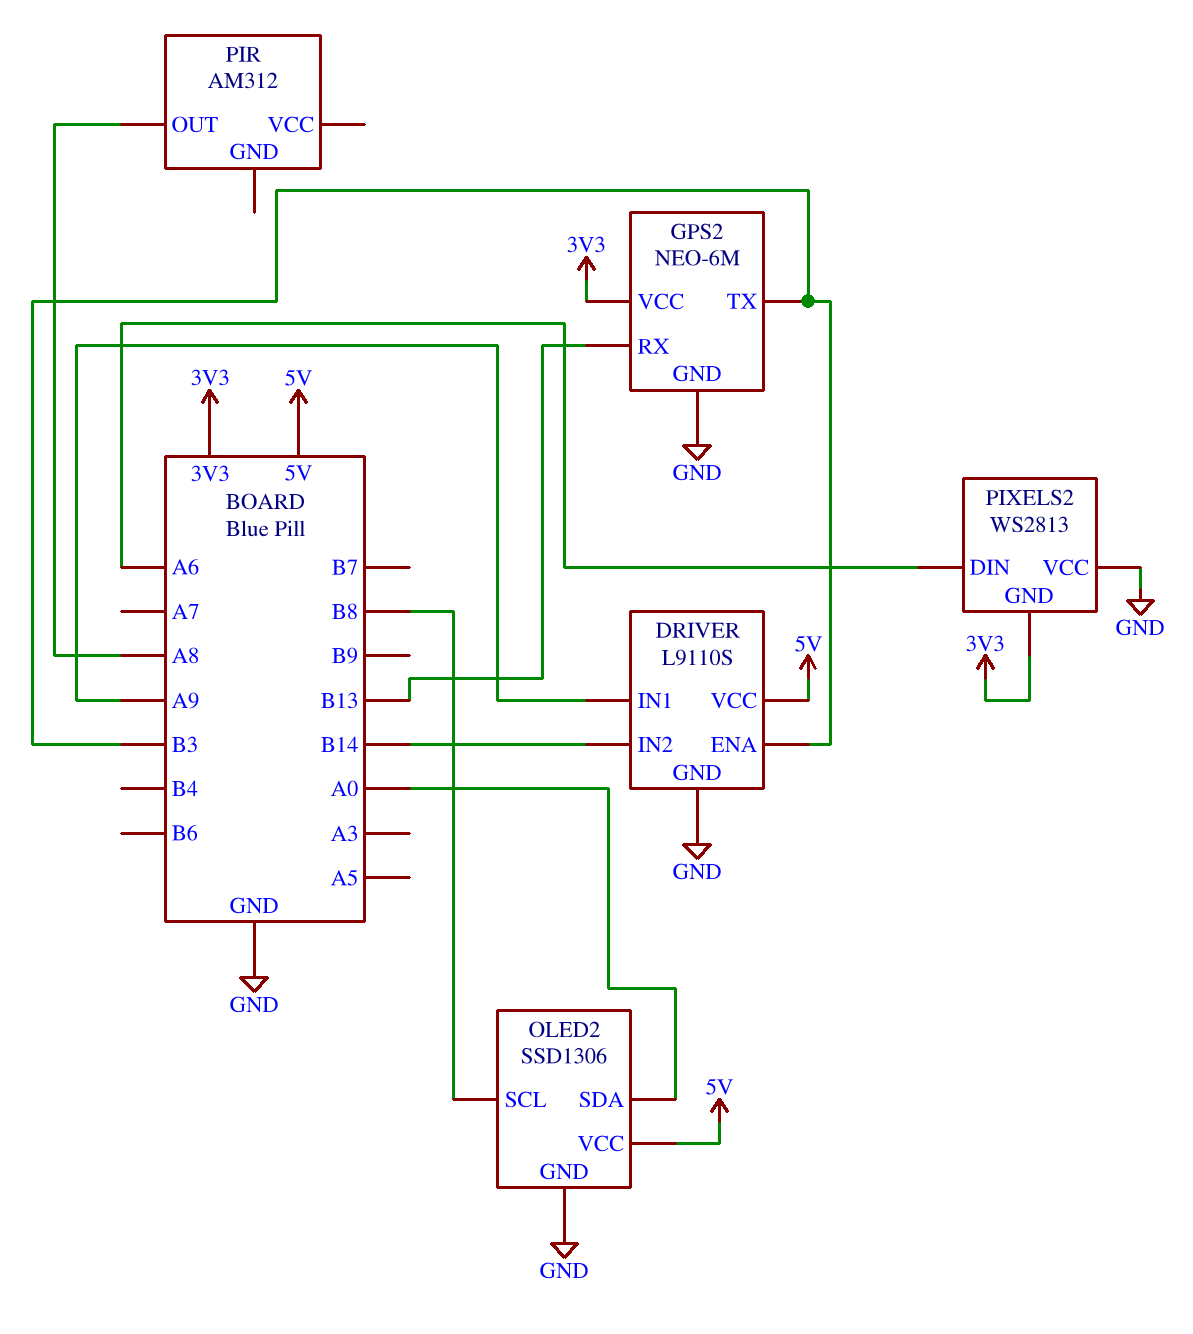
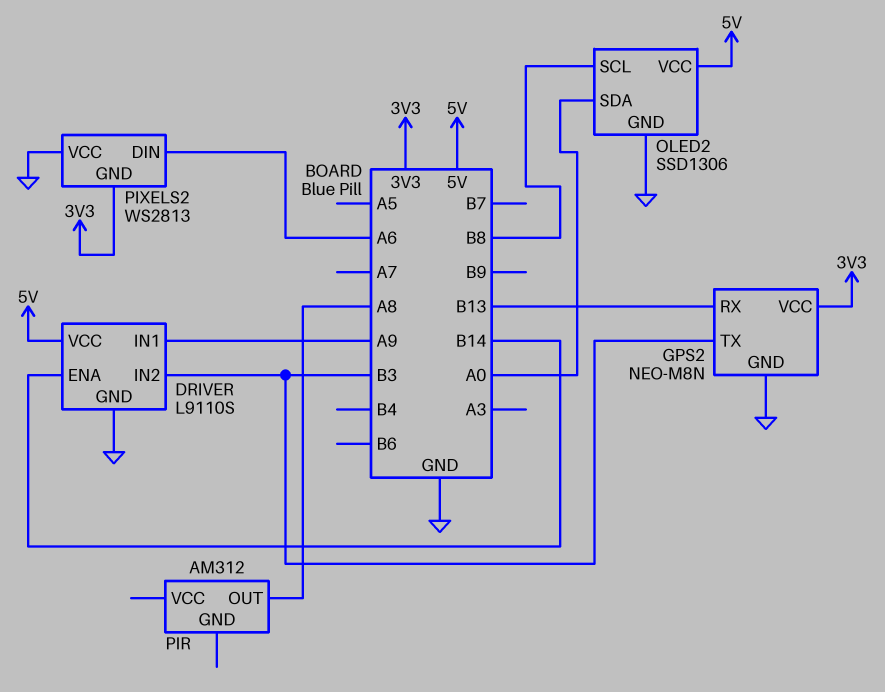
DRIVER pin ENA: B3 -> B14
DRIVER pin IN2: B14 -> B3
GPS2: NEO-6M -> NEO-M8N

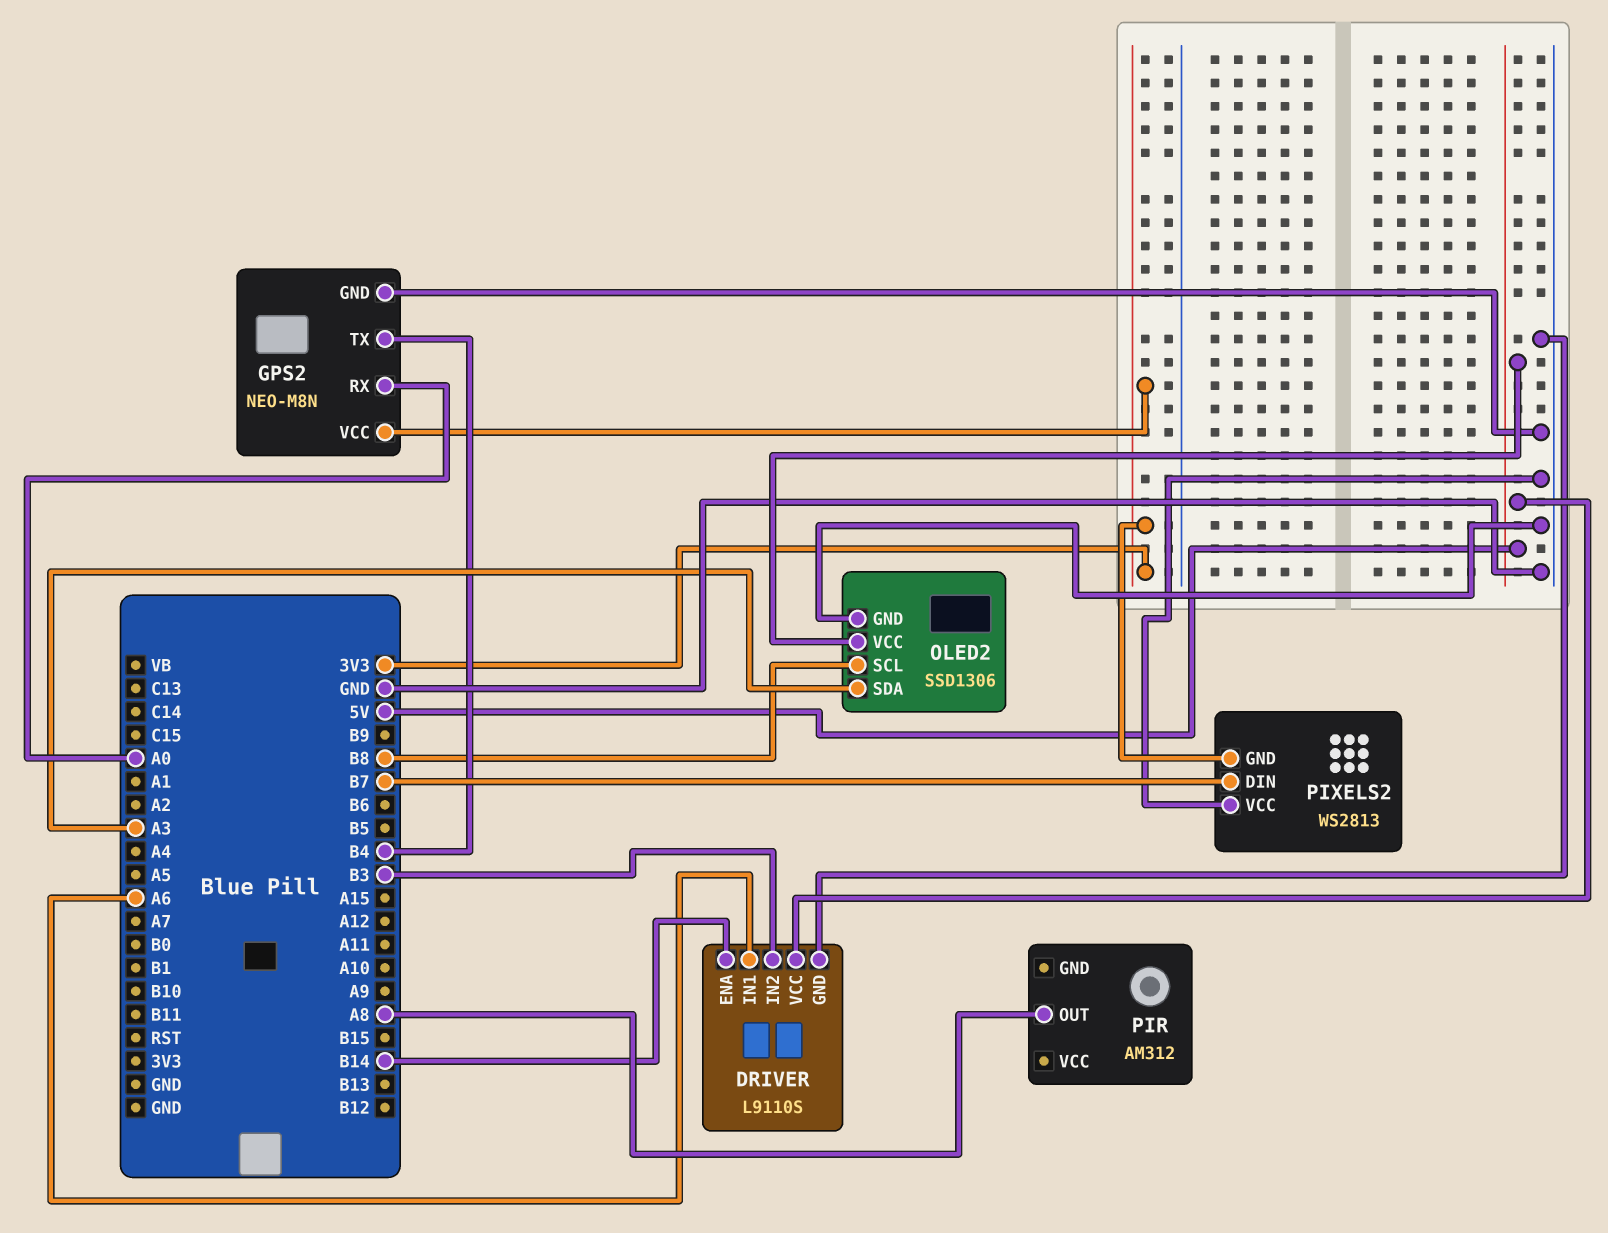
DRIVER pin IN1: A9 -> A6
GPS2 pin RX: B13 -> A0
GPS2 pin TX: B3 -> B4
OLED2 pin SDA: A0 -> A3
PIXELS2 pin DIN: A6 -> B7

